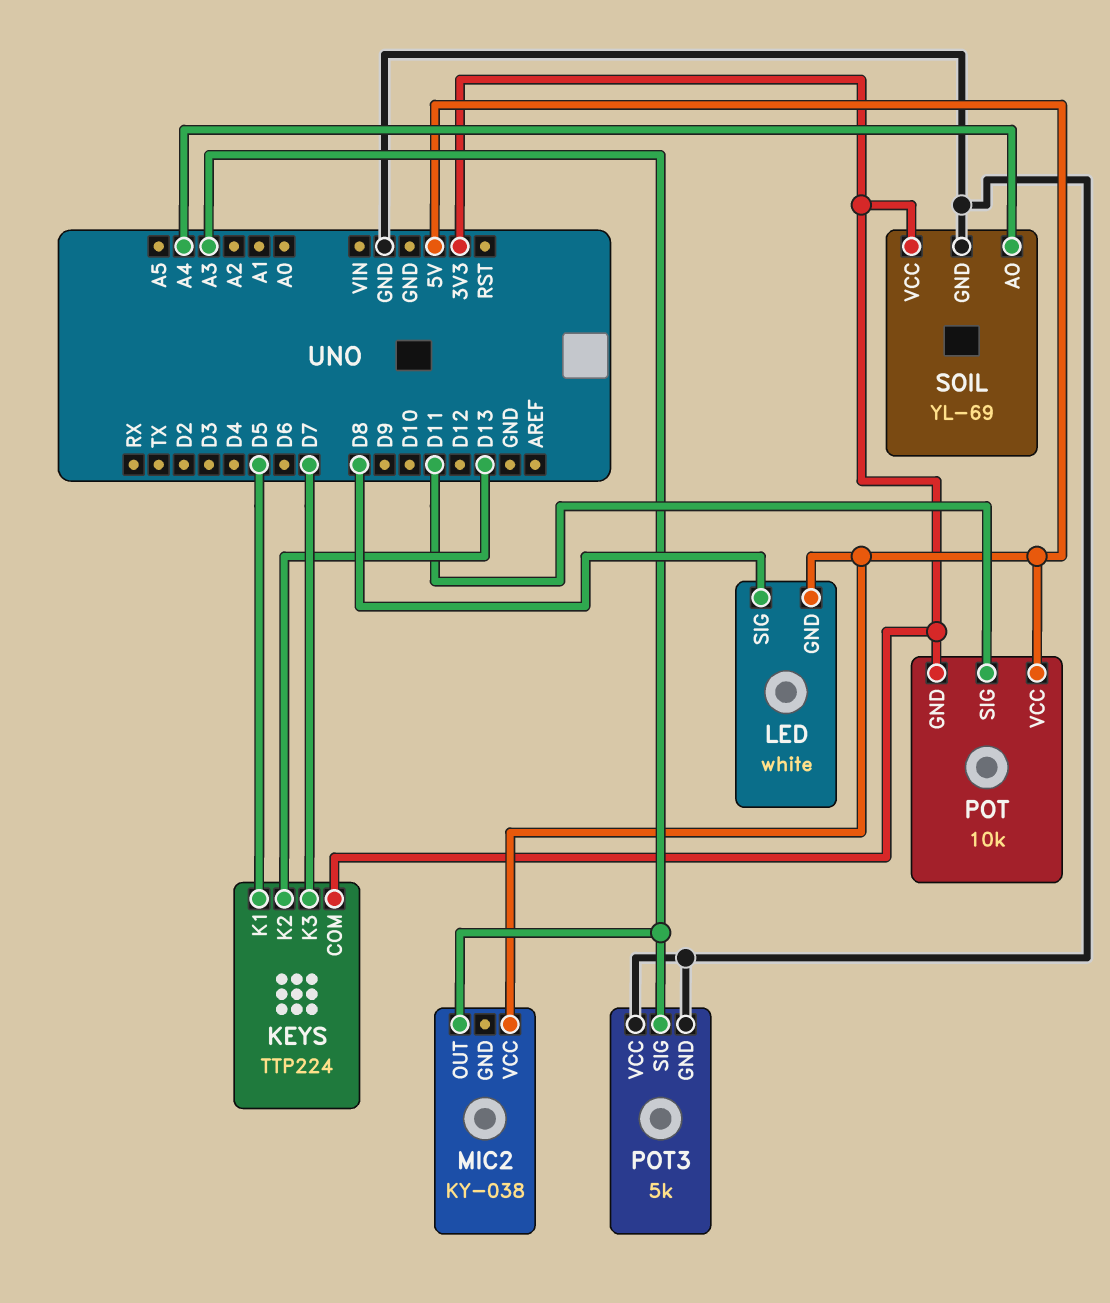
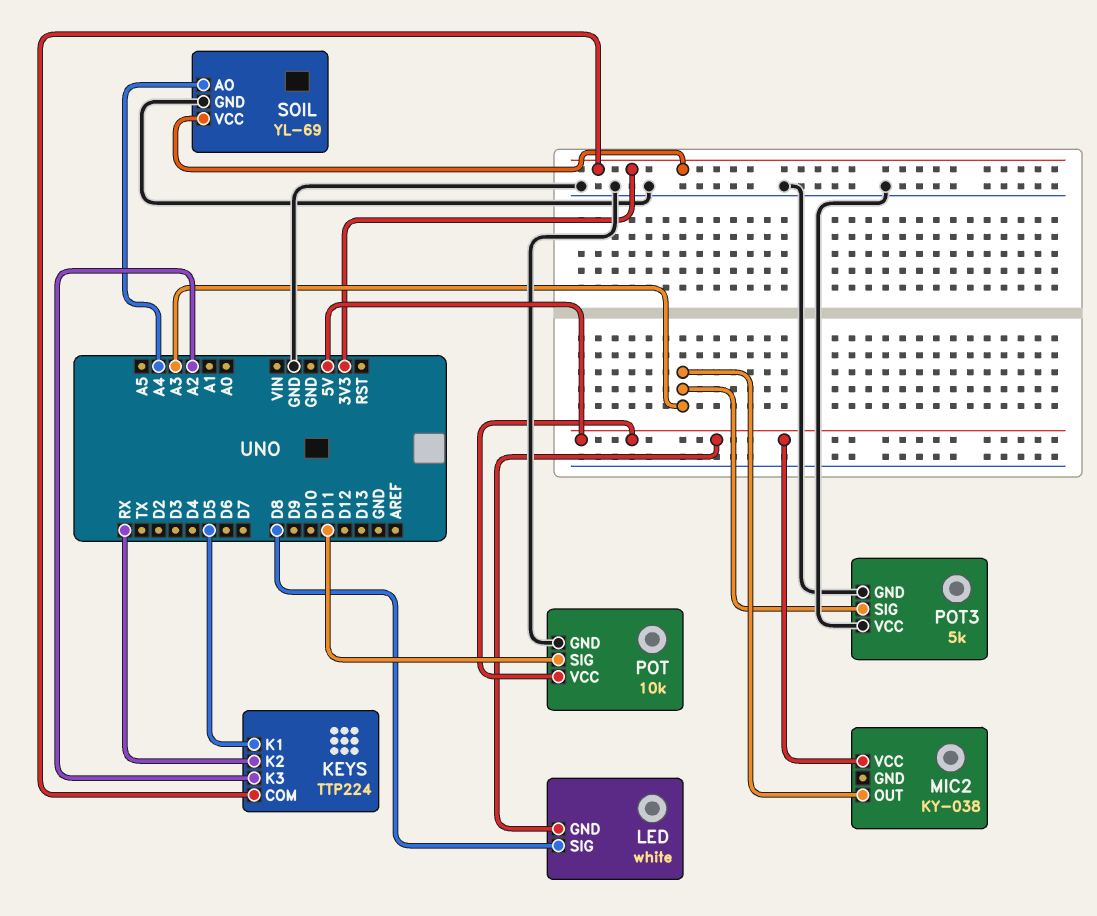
KEYS pin K2: D13 -> RX
KEYS pin K3: D7 -> A2
POT pin GND: 3V3 -> GND

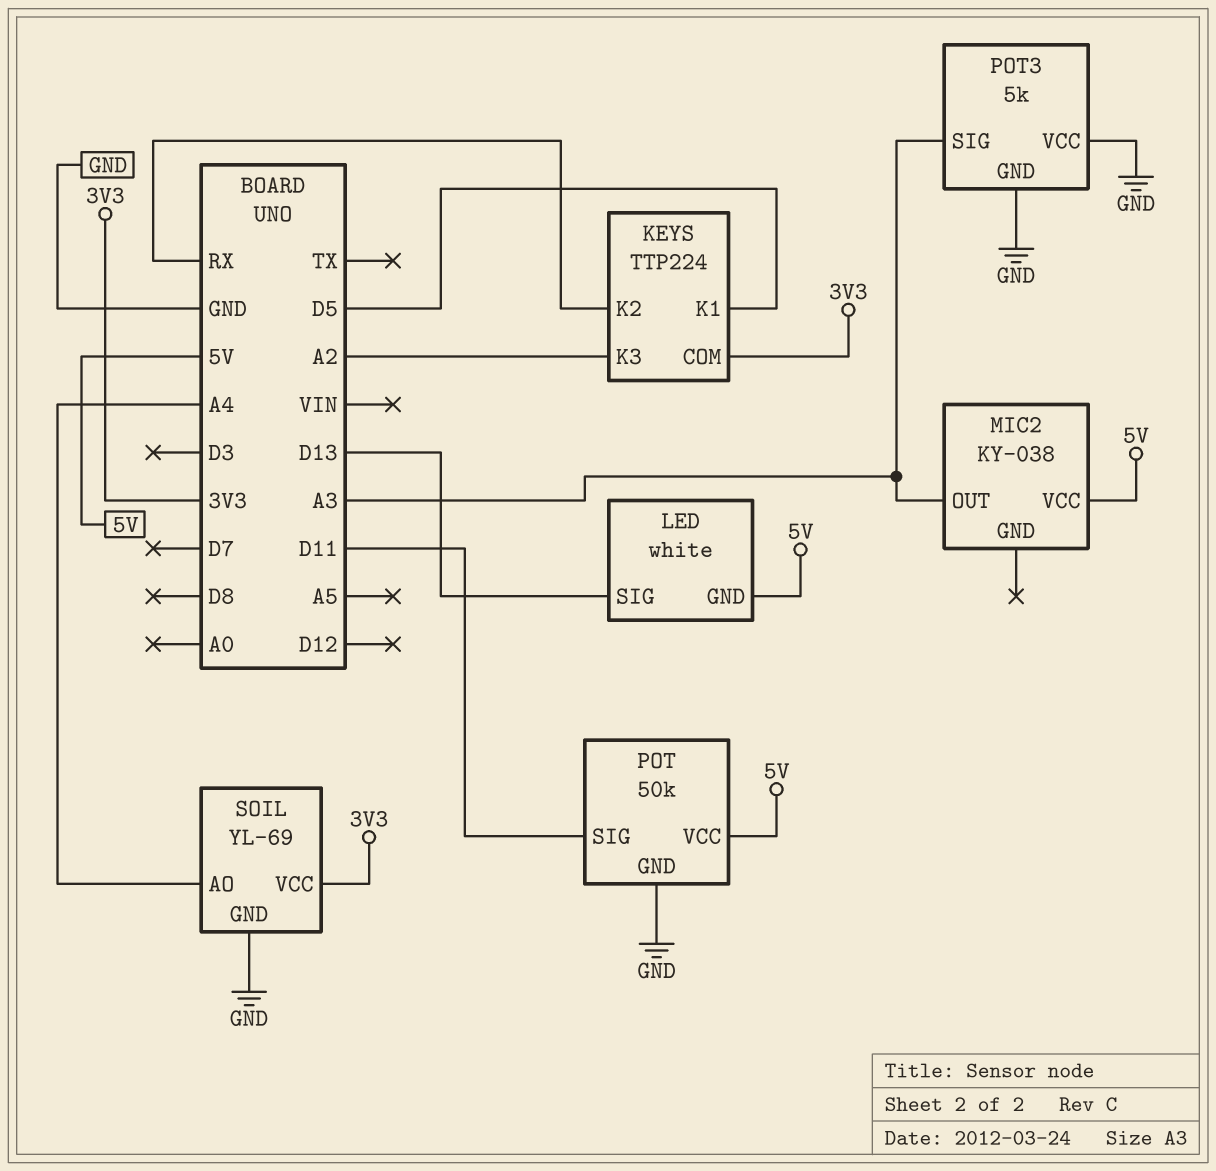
LED pin SIG: D8 -> D13
POT: 10k -> 50k

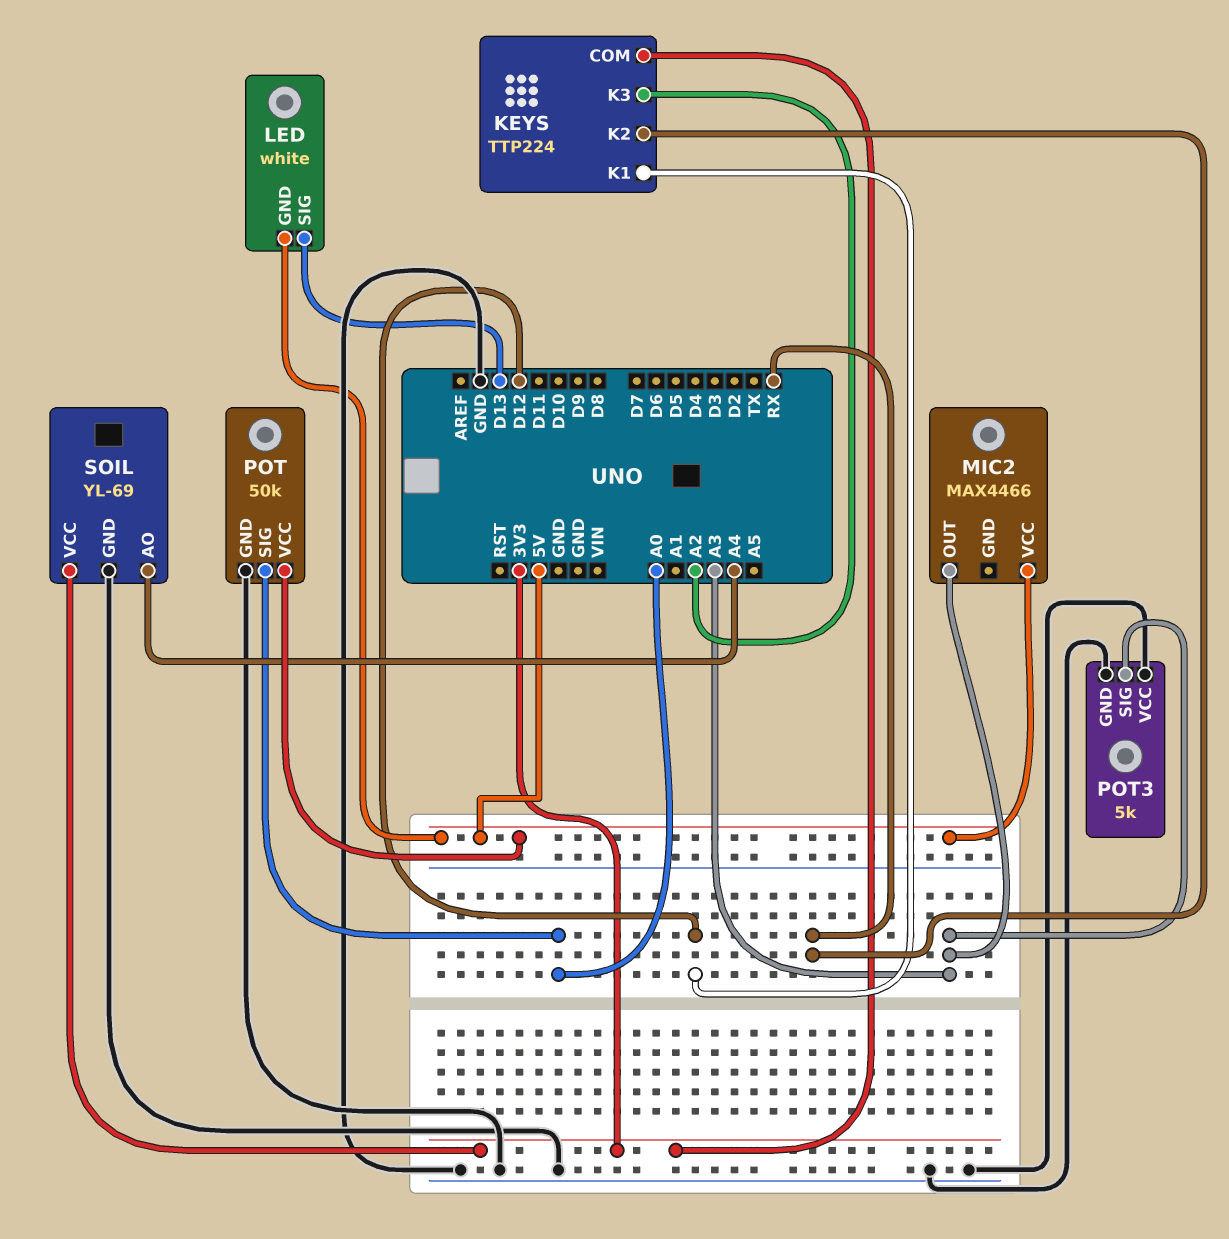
KEYS pin K1: D5 -> D12
MIC2: KY-038 -> MAX4466
POT pin SIG: D11 -> A0

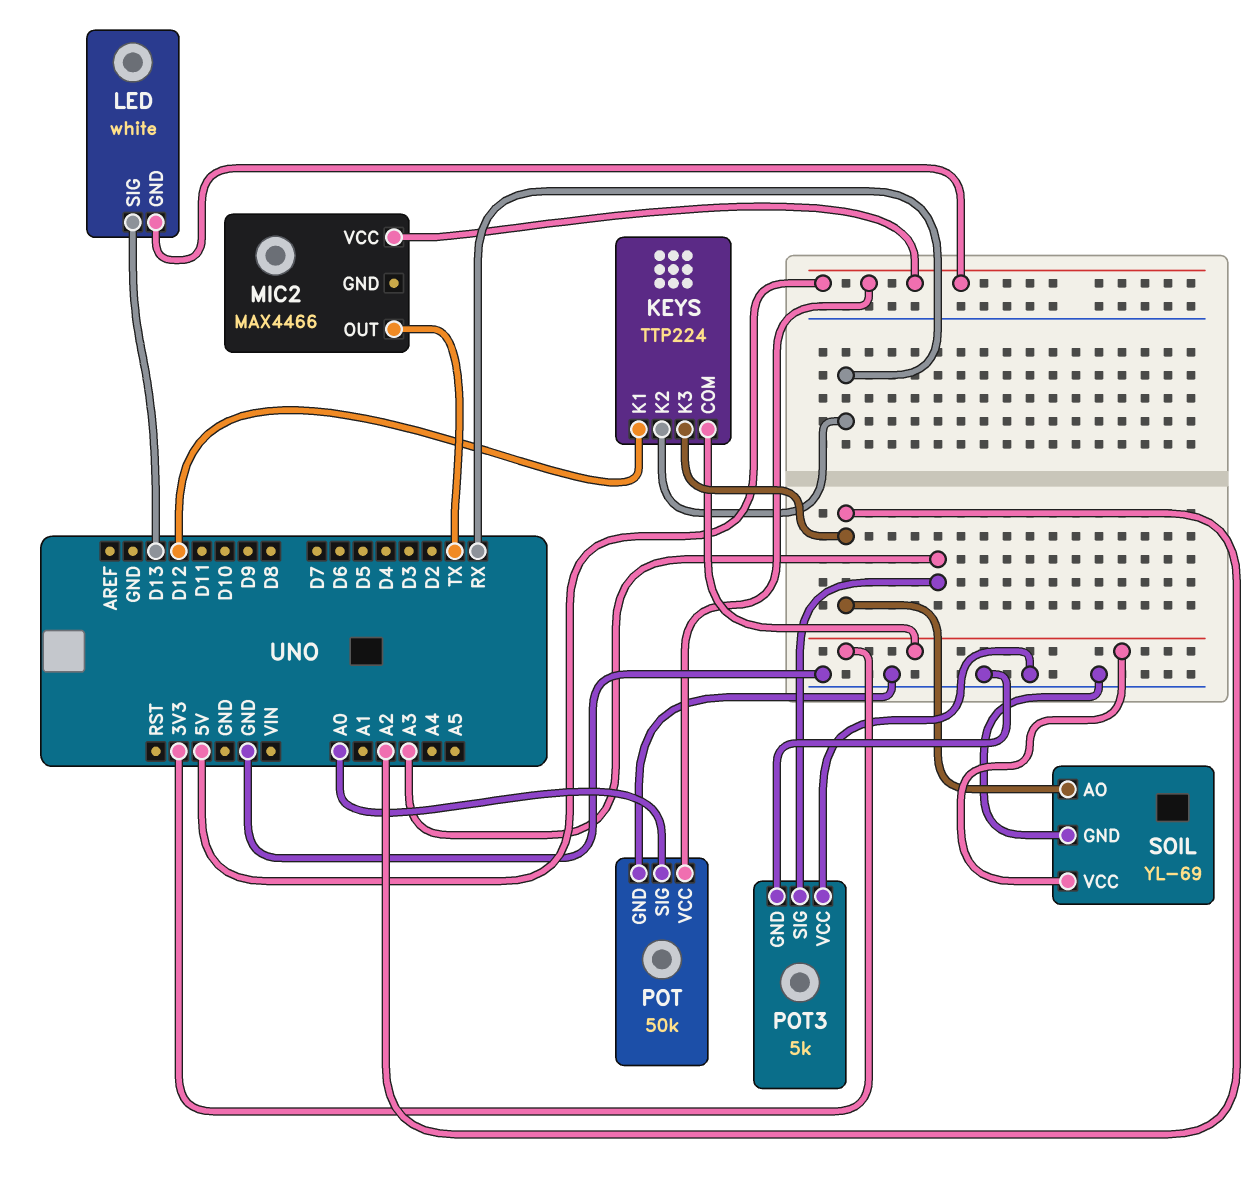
MIC2 pin OUT: A3 -> TX
SOIL pin AO: A4 -> A2

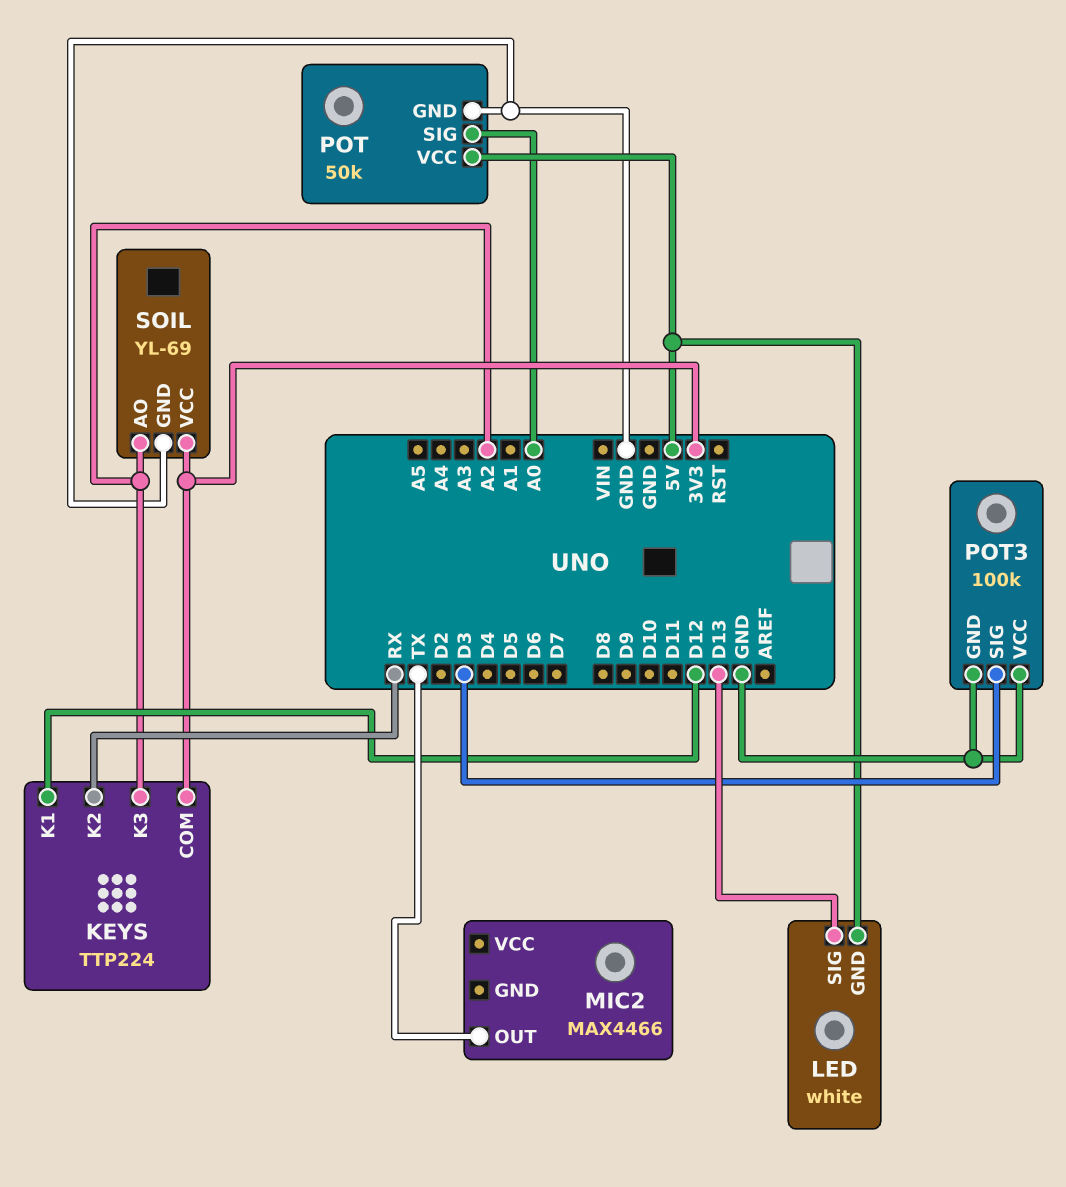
MIC2 pin VCC: 5V -> none
POT3: 5k -> 100k
POT3 pin SIG: A3 -> D3

